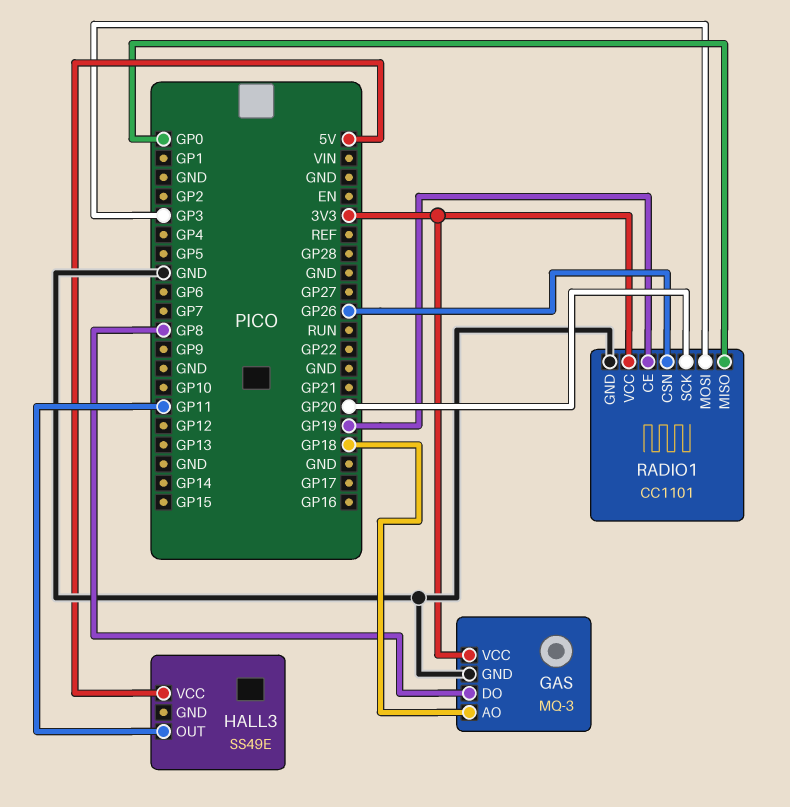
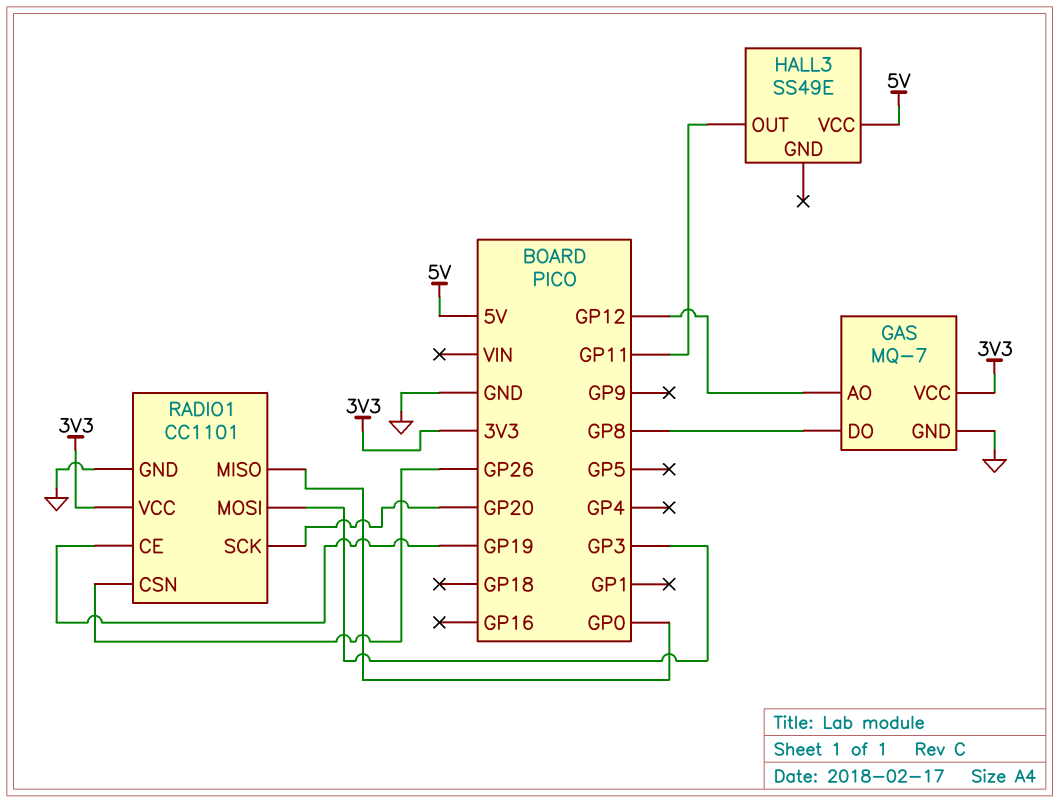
GAS: MQ-3 -> MQ-7
GAS pin AO: GP18 -> GP12

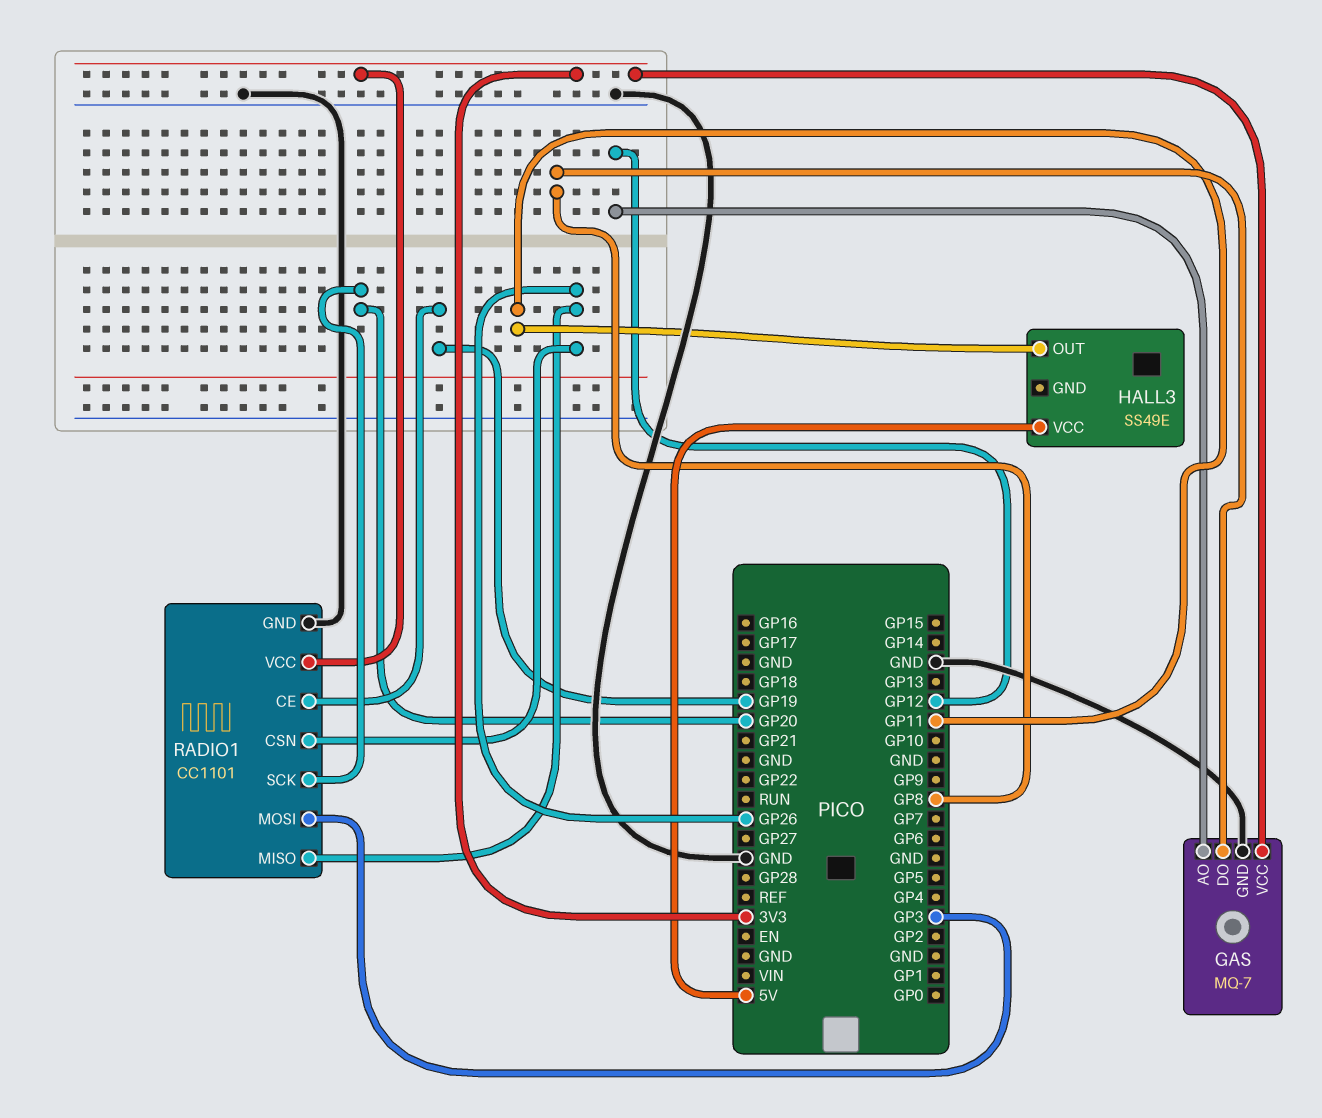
RADIO1 pin MISO: GP0 -> GP26

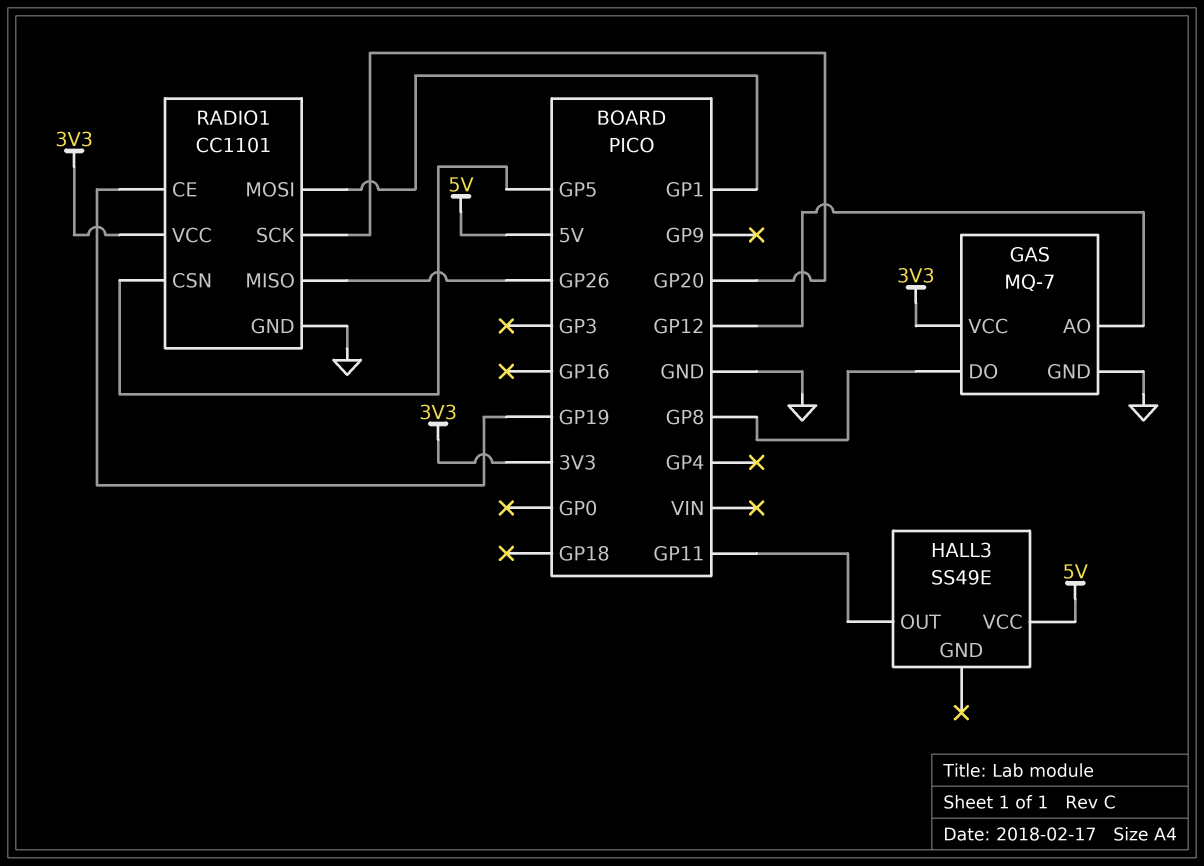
RADIO1 pin CSN: GP26 -> GP5
RADIO1 pin MOSI: GP3 -> GP1

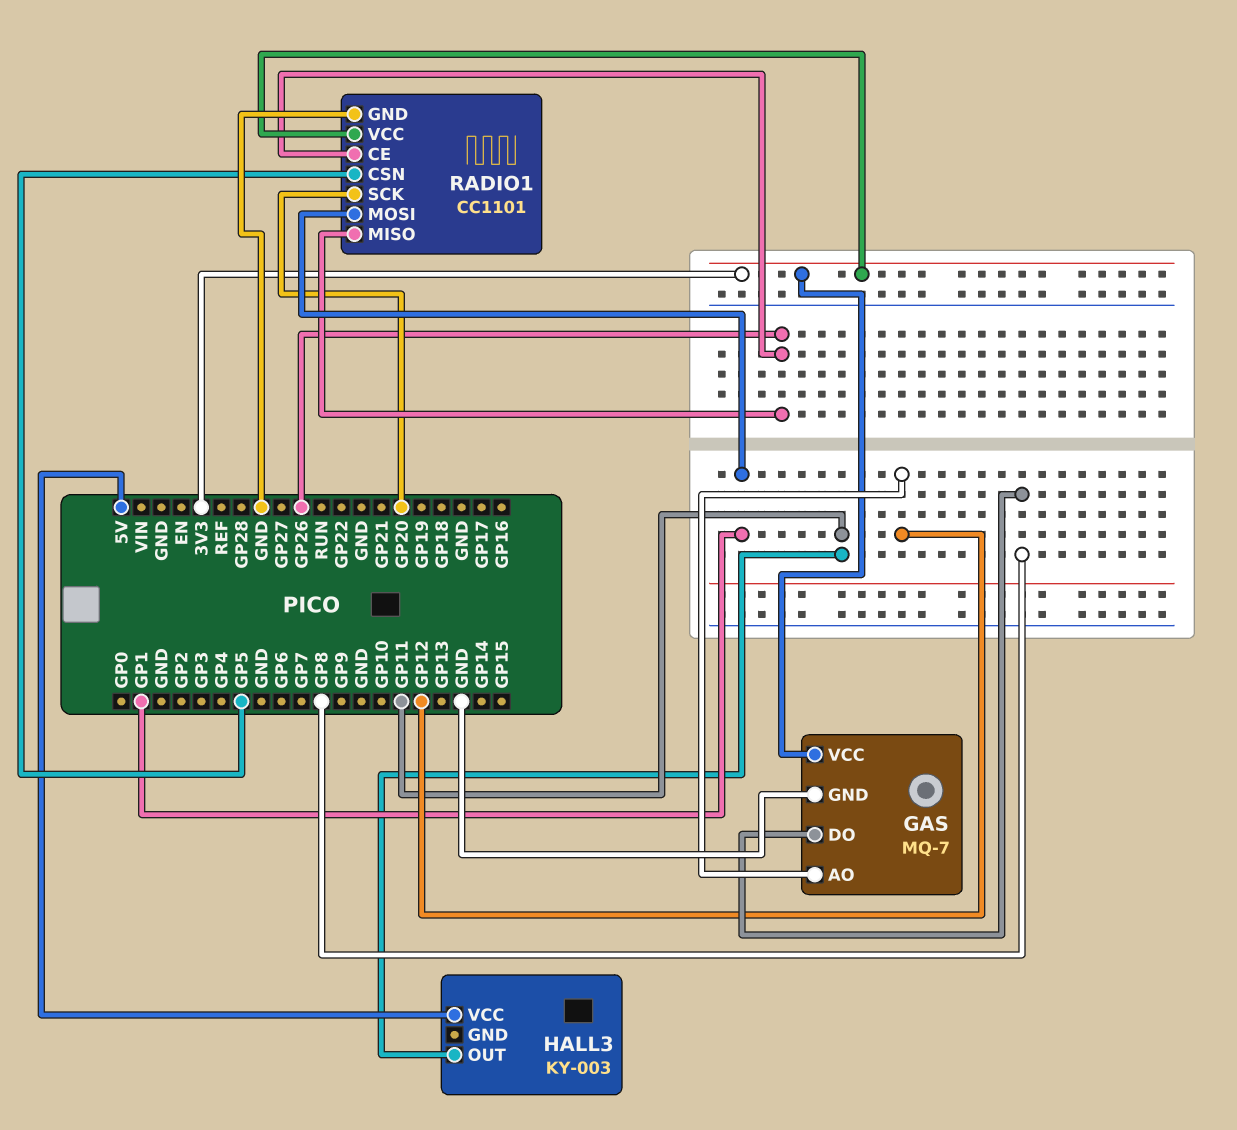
HALL3: SS49E -> KY-003
RADIO1 pin CE: GP19 -> GP26

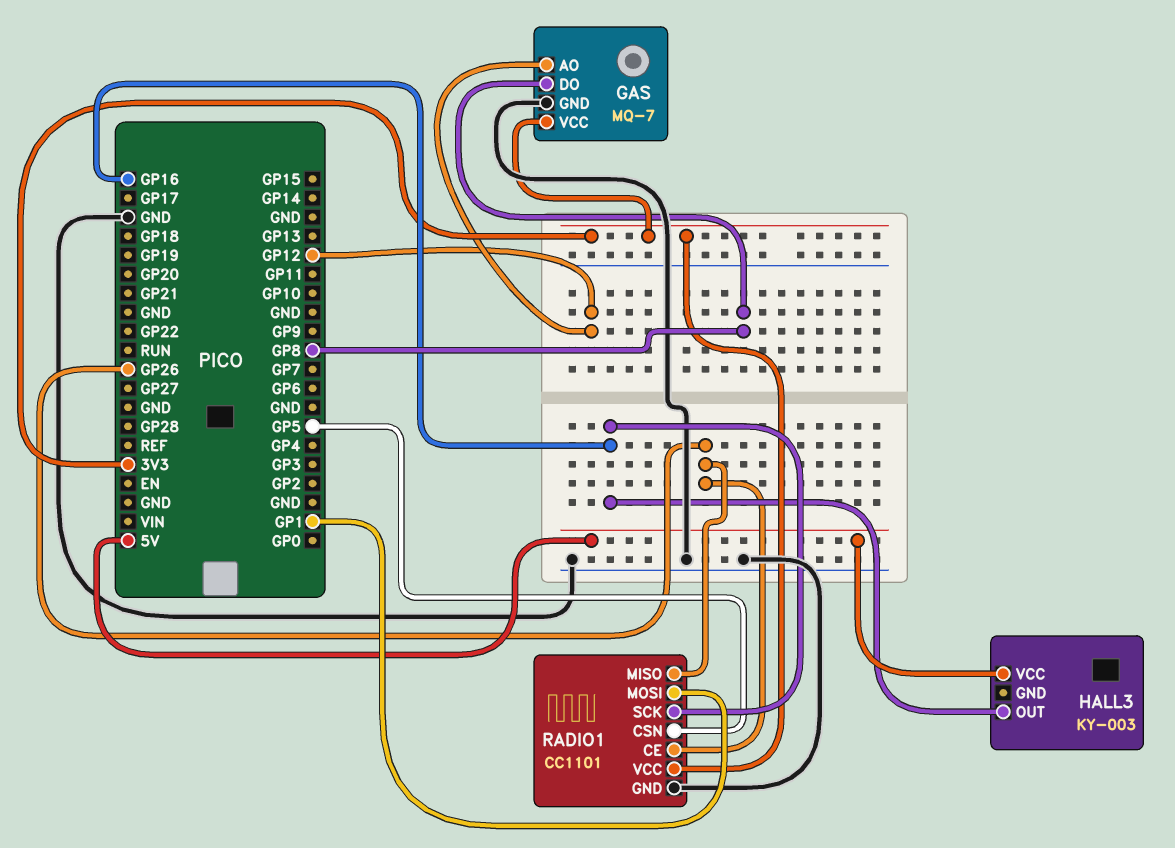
HALL3 pin OUT: GP11 -> GP16
RADIO1 pin SCK: GP20 -> GP16

